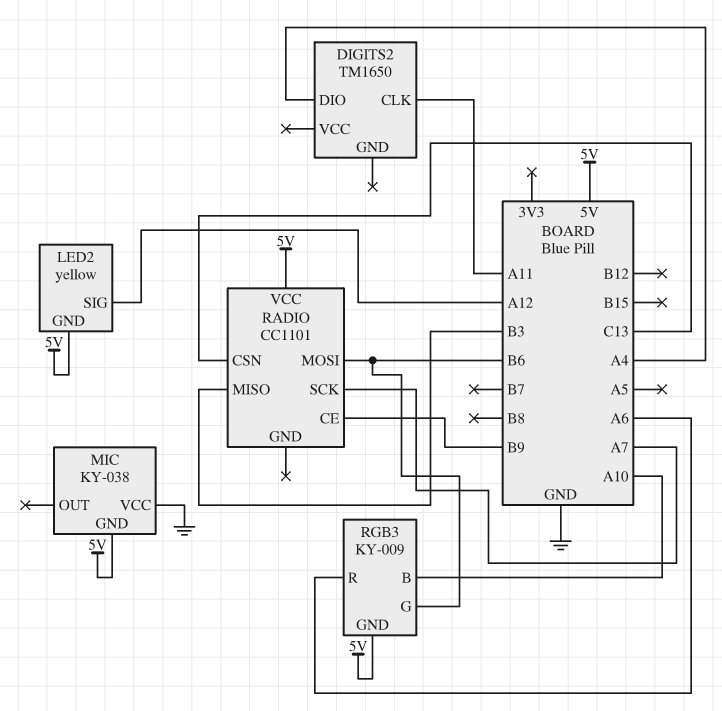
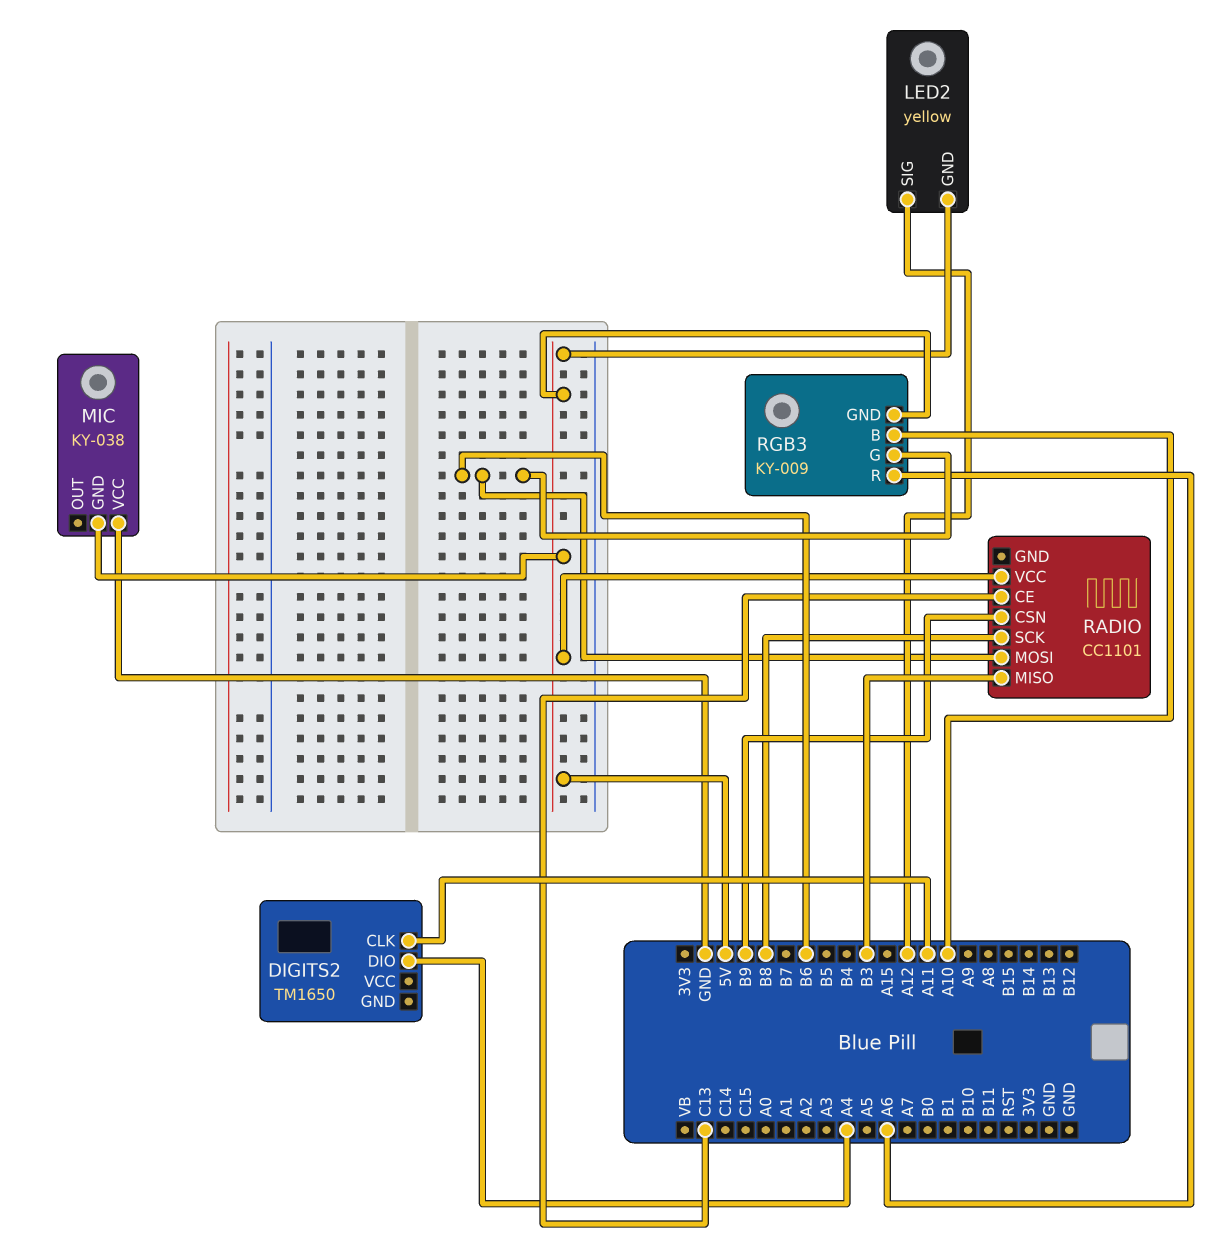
RADIO pin CE: B9 -> C13
RADIO pin CSN: C13 -> B9
RADIO pin SCK: A7 -> B8

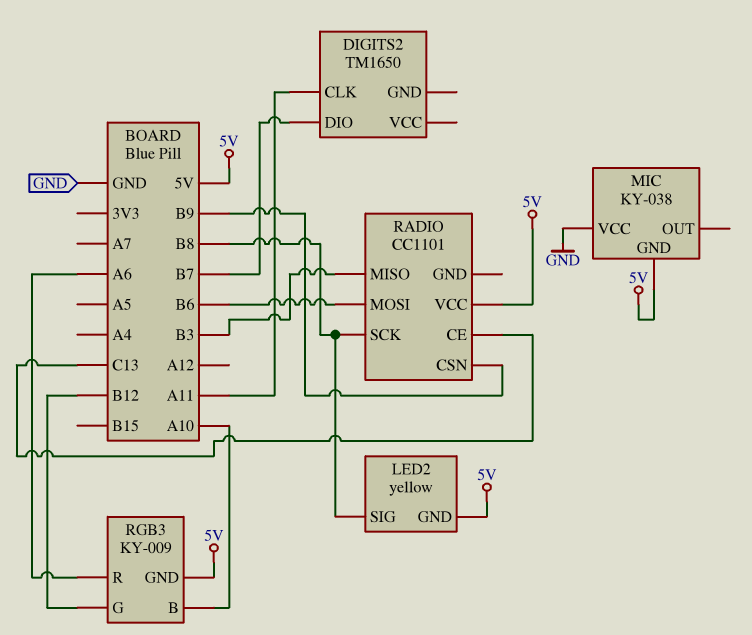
DIGITS2 pin DIO: A4 -> B7
LED2 pin SIG: A12 -> B8
RGB3 pin G: B6 -> B12

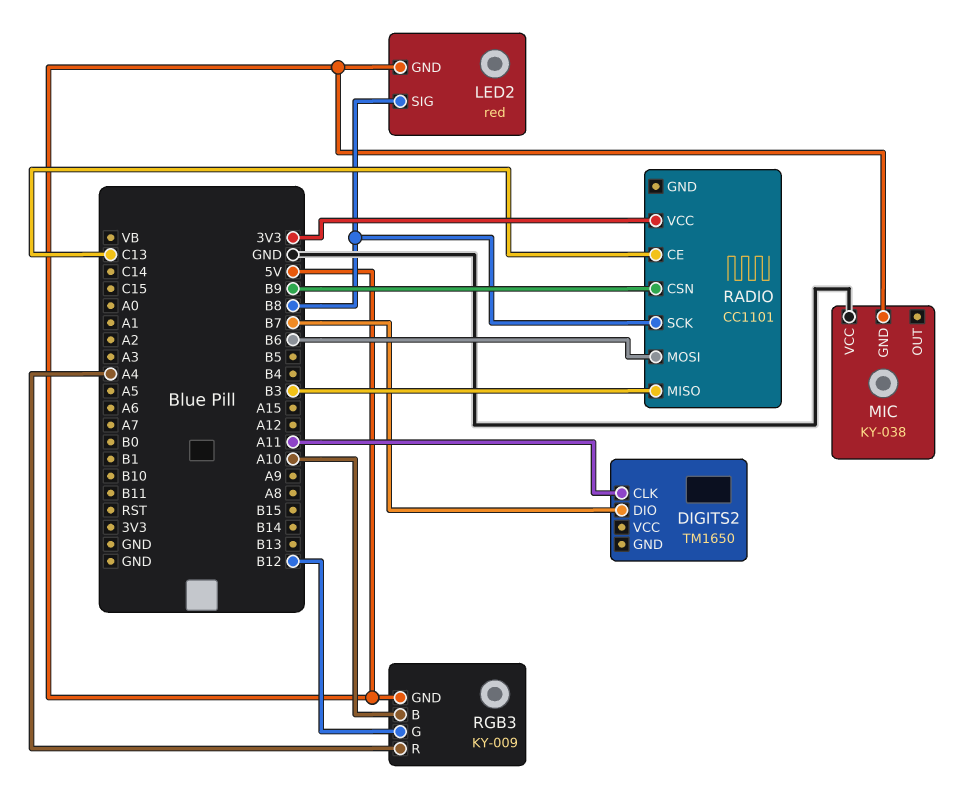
LED2: yellow -> red
RADIO pin VCC: 5V -> 3V3
RGB3 pin R: A6 -> A4

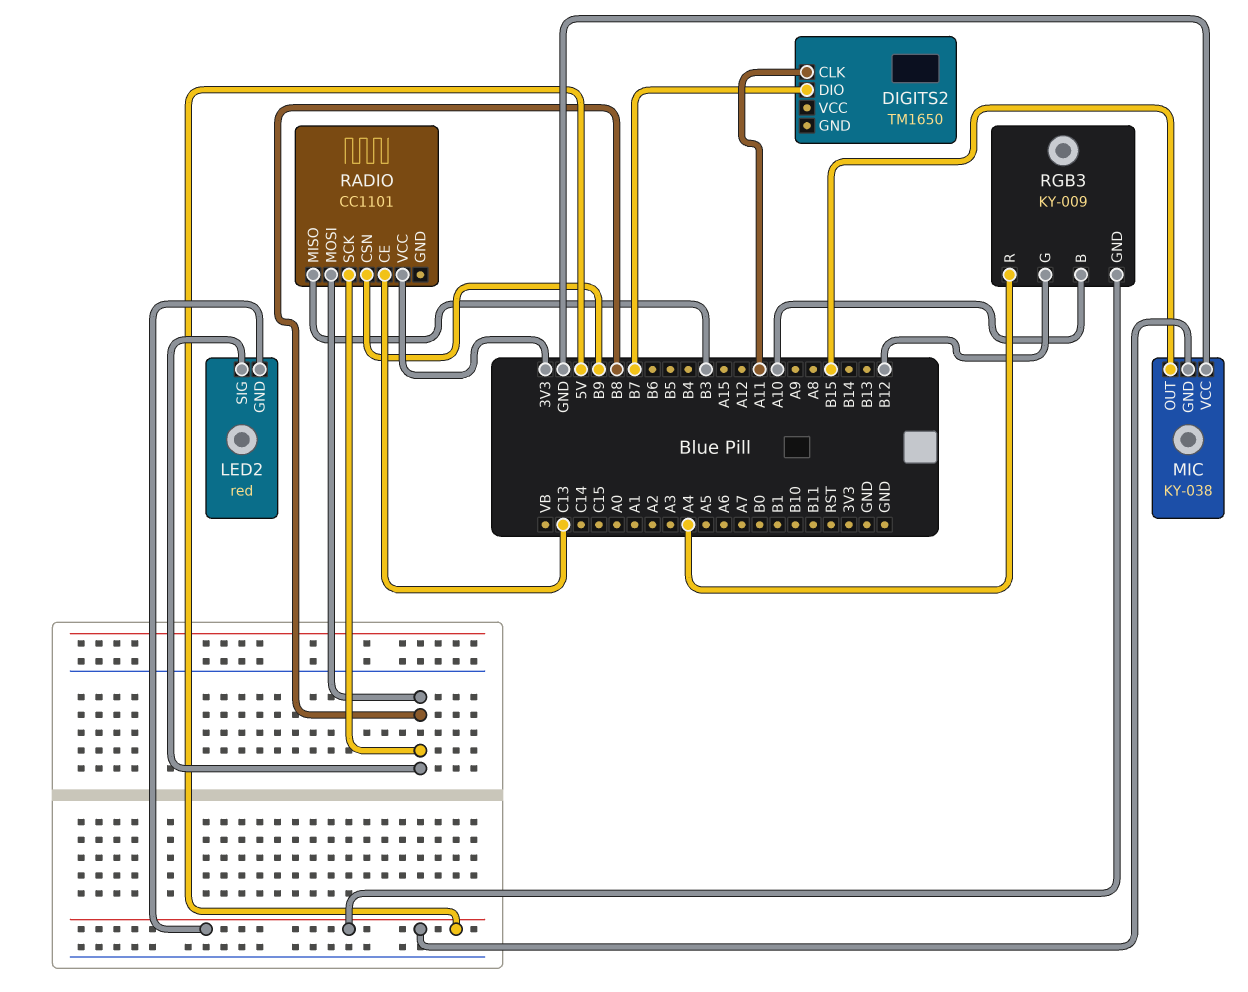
MIC pin OUT: none -> B15
RADIO pin MOSI: B6 -> B8

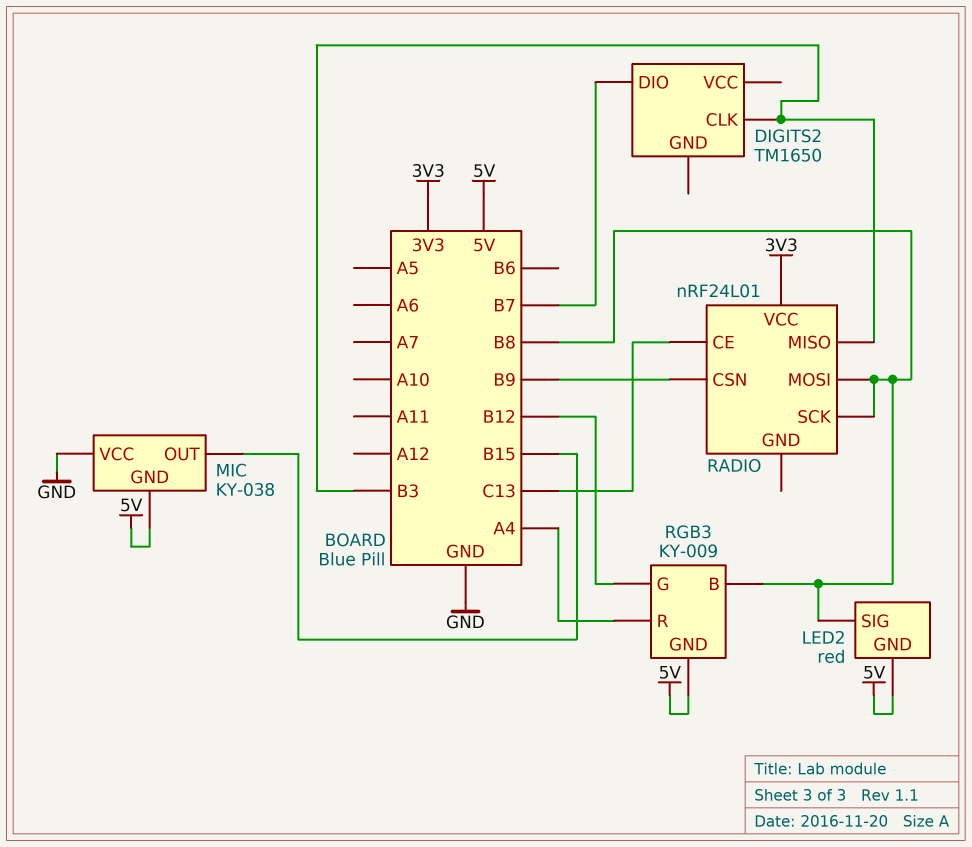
DIGITS2 pin CLK: A11 -> B3
RADIO: CC1101 -> nRF24L01
RGB3 pin B: A10 -> B8

